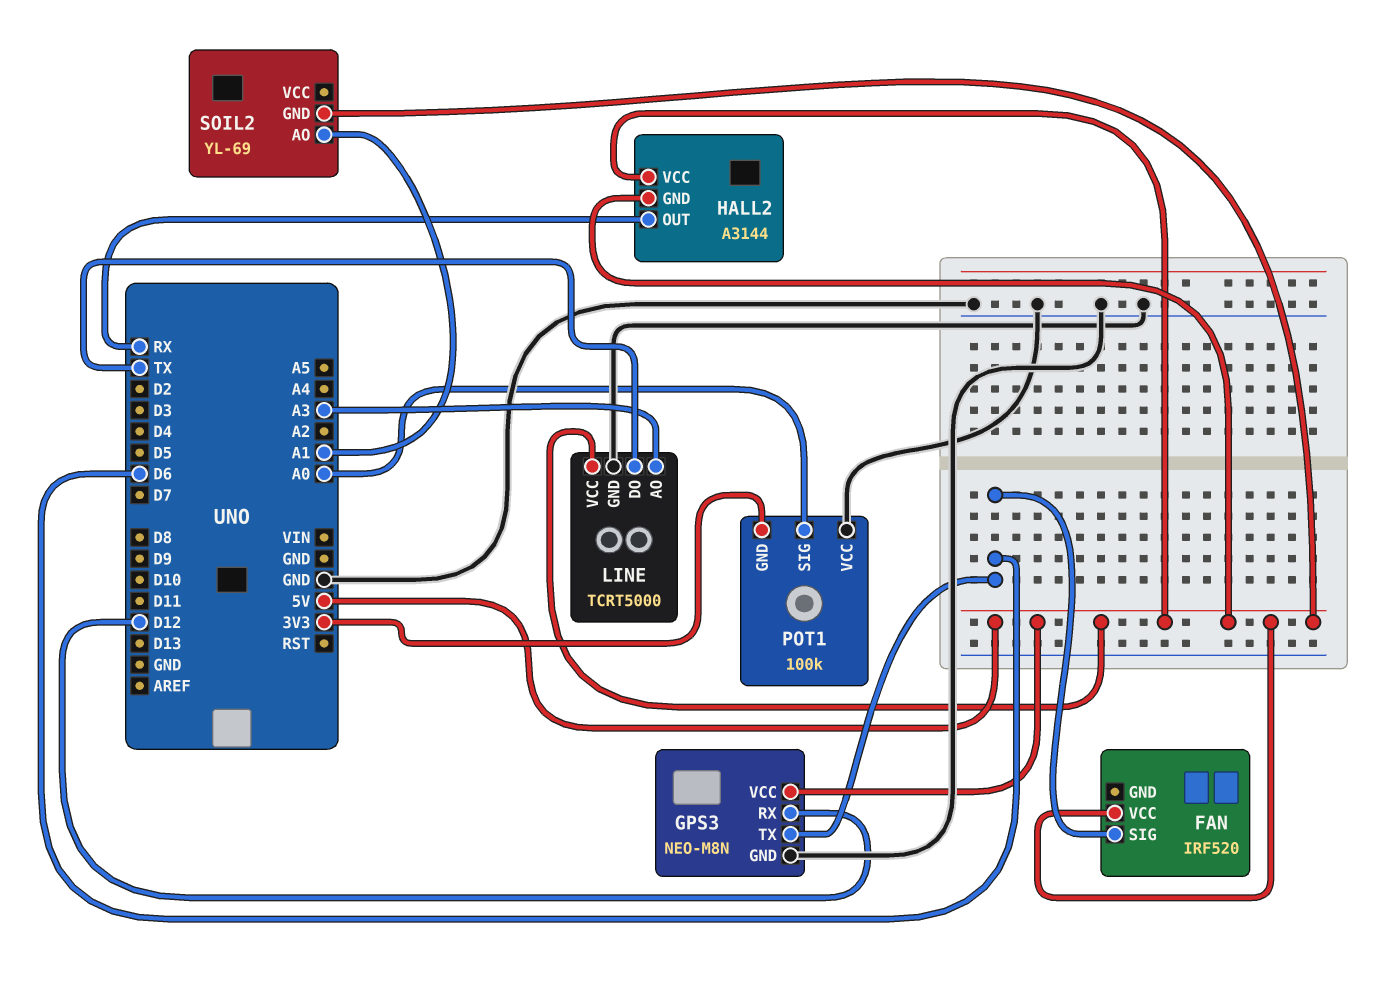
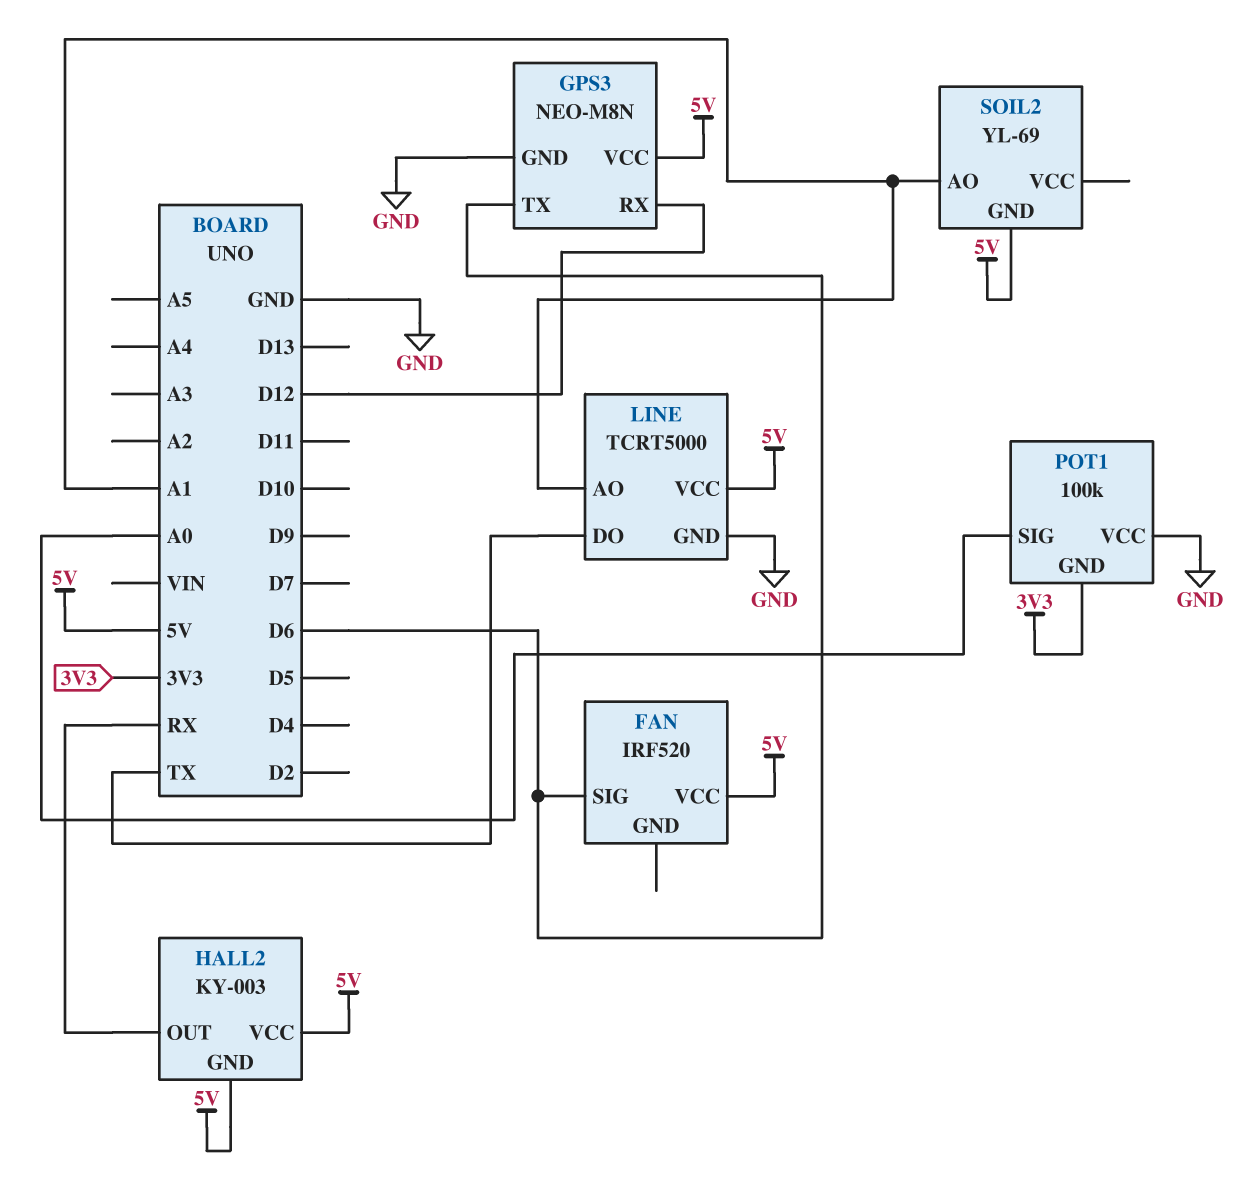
HALL2: A3144 -> KY-003
LINE pin AO: A3 -> A1

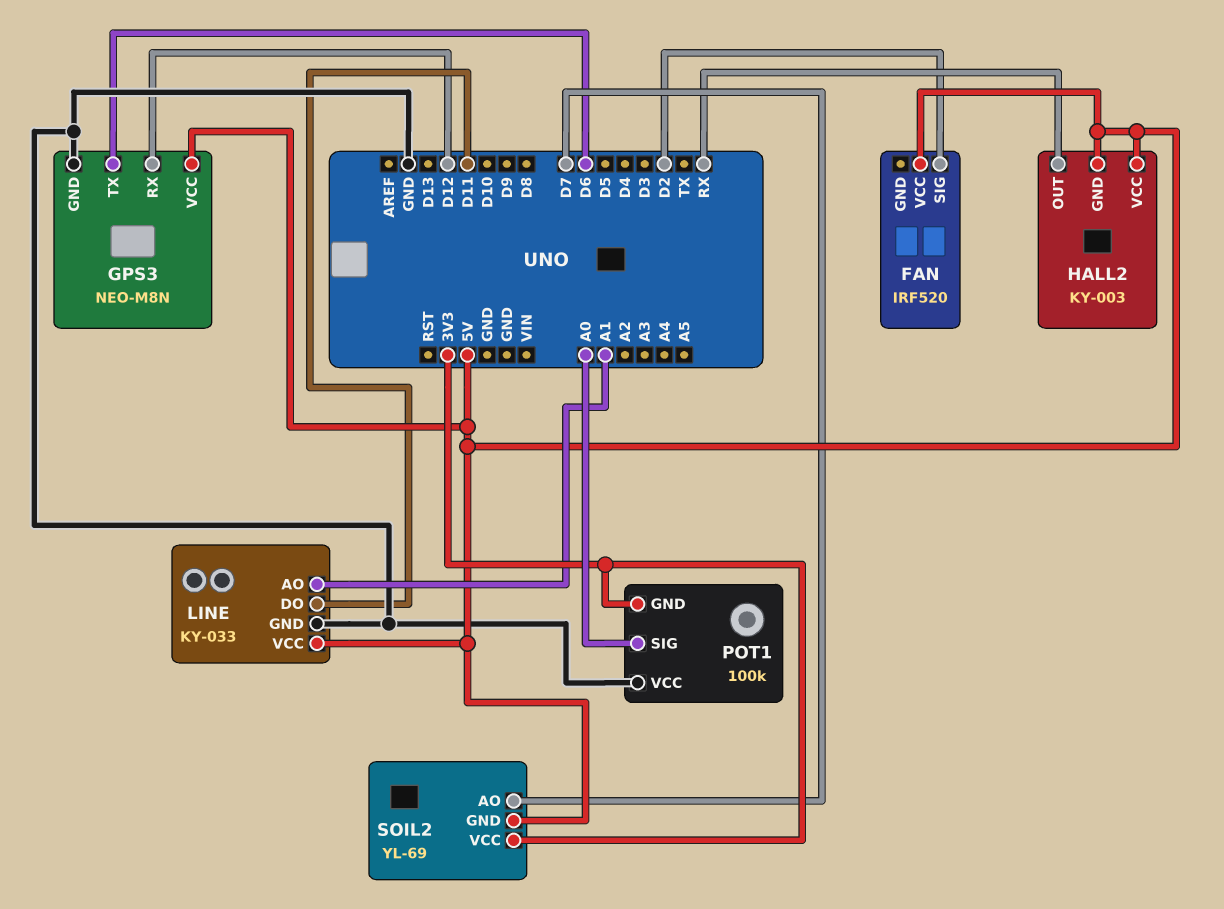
FAN pin SIG: D6 -> D2
LINE: TCRT5000 -> KY-033
LINE pin DO: TX -> D11
SOIL2 pin AO: A1 -> D7
SOIL2 pin VCC: none -> 3V3

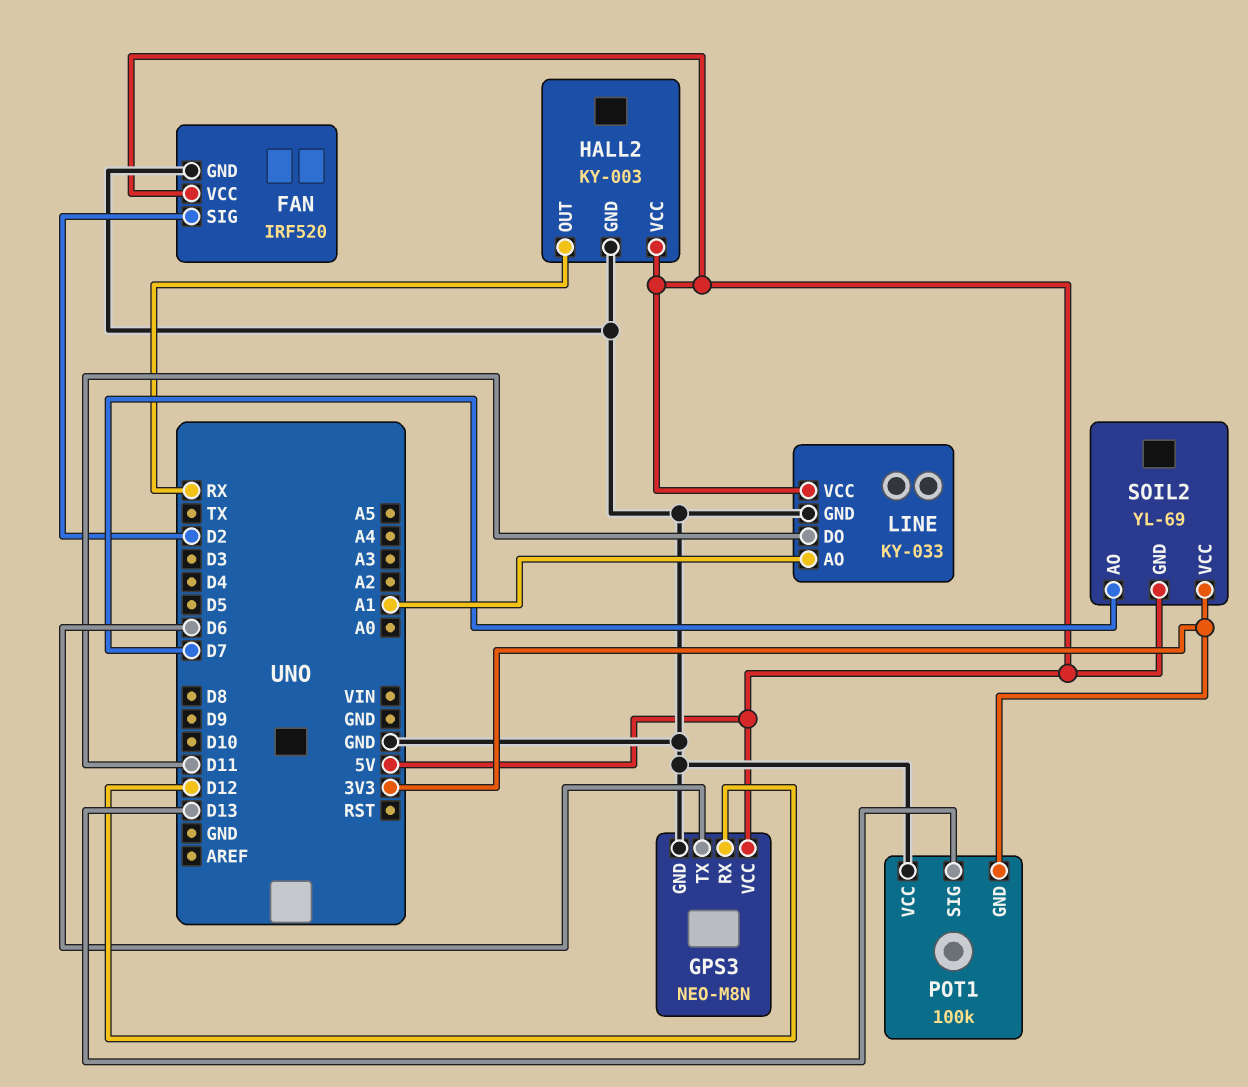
FAN pin GND: none -> GND
HALL2 pin GND: 5V -> GND
POT1 pin SIG: A0 -> D13

